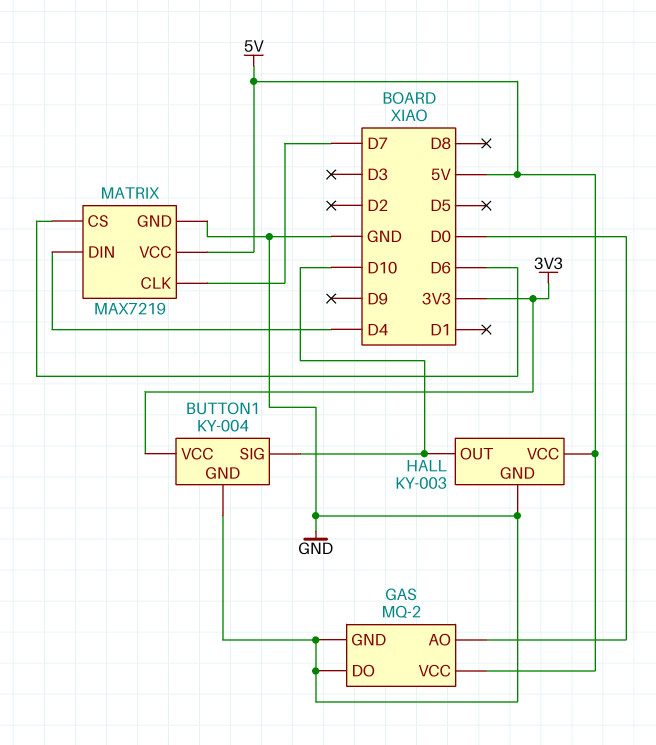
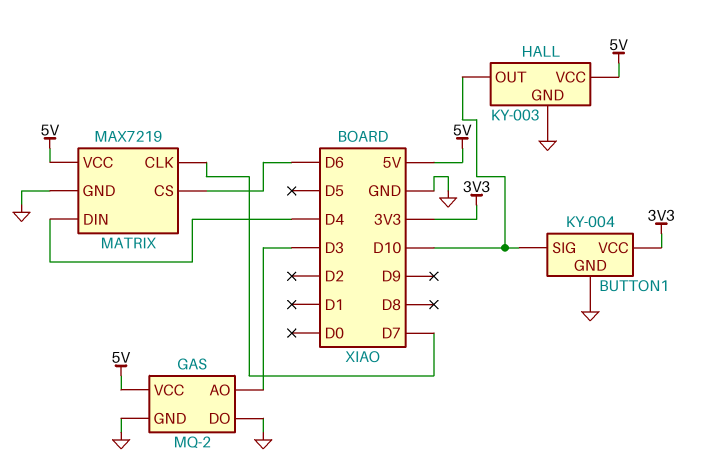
GAS pin AO: D0 -> D3

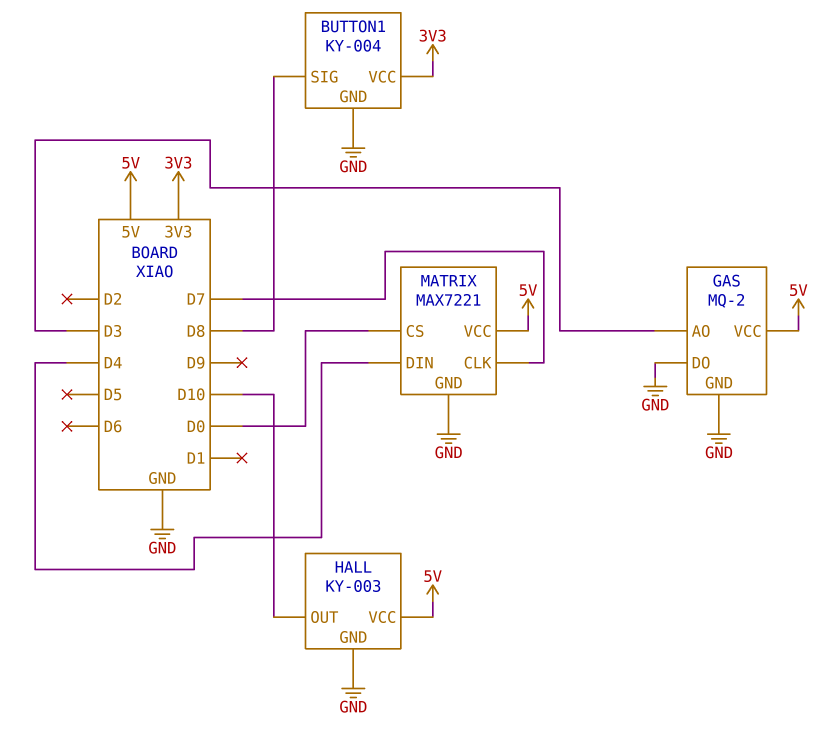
BUTTON1 pin SIG: D10 -> D8
MATRIX: MAX7219 -> MAX7221
MATRIX pin CS: D6 -> D0

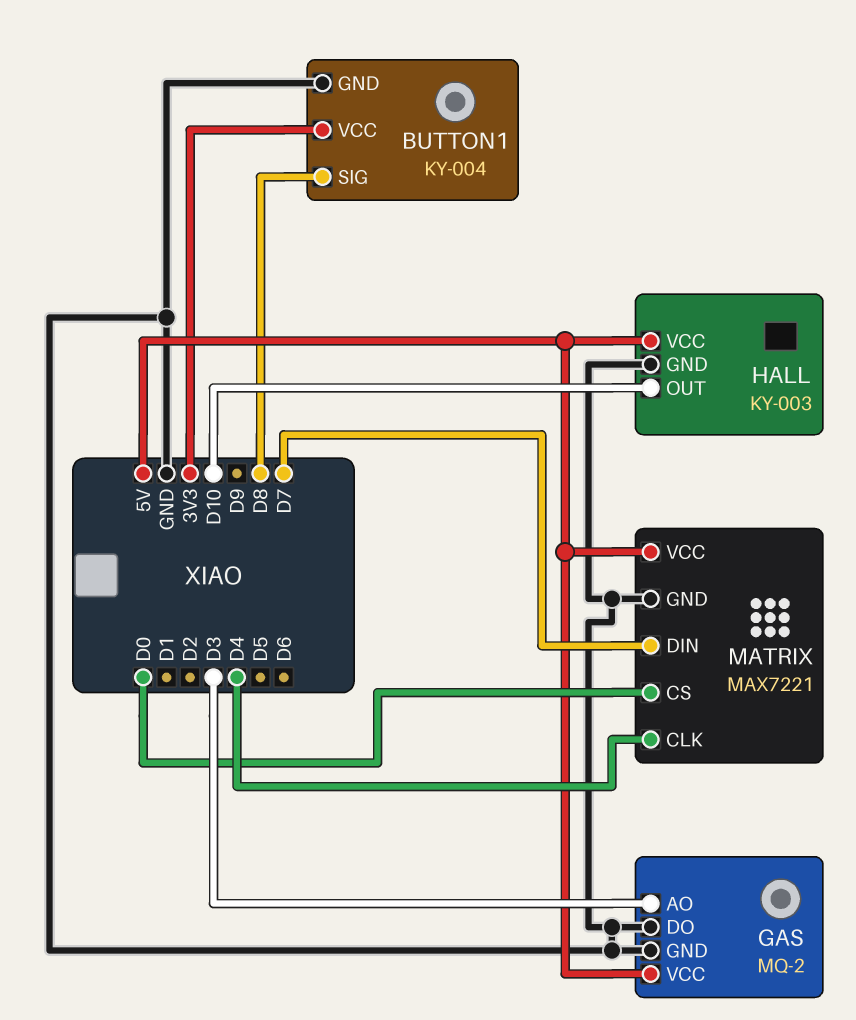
MATRIX pin CLK: D7 -> D4
MATRIX pin DIN: D4 -> D7

